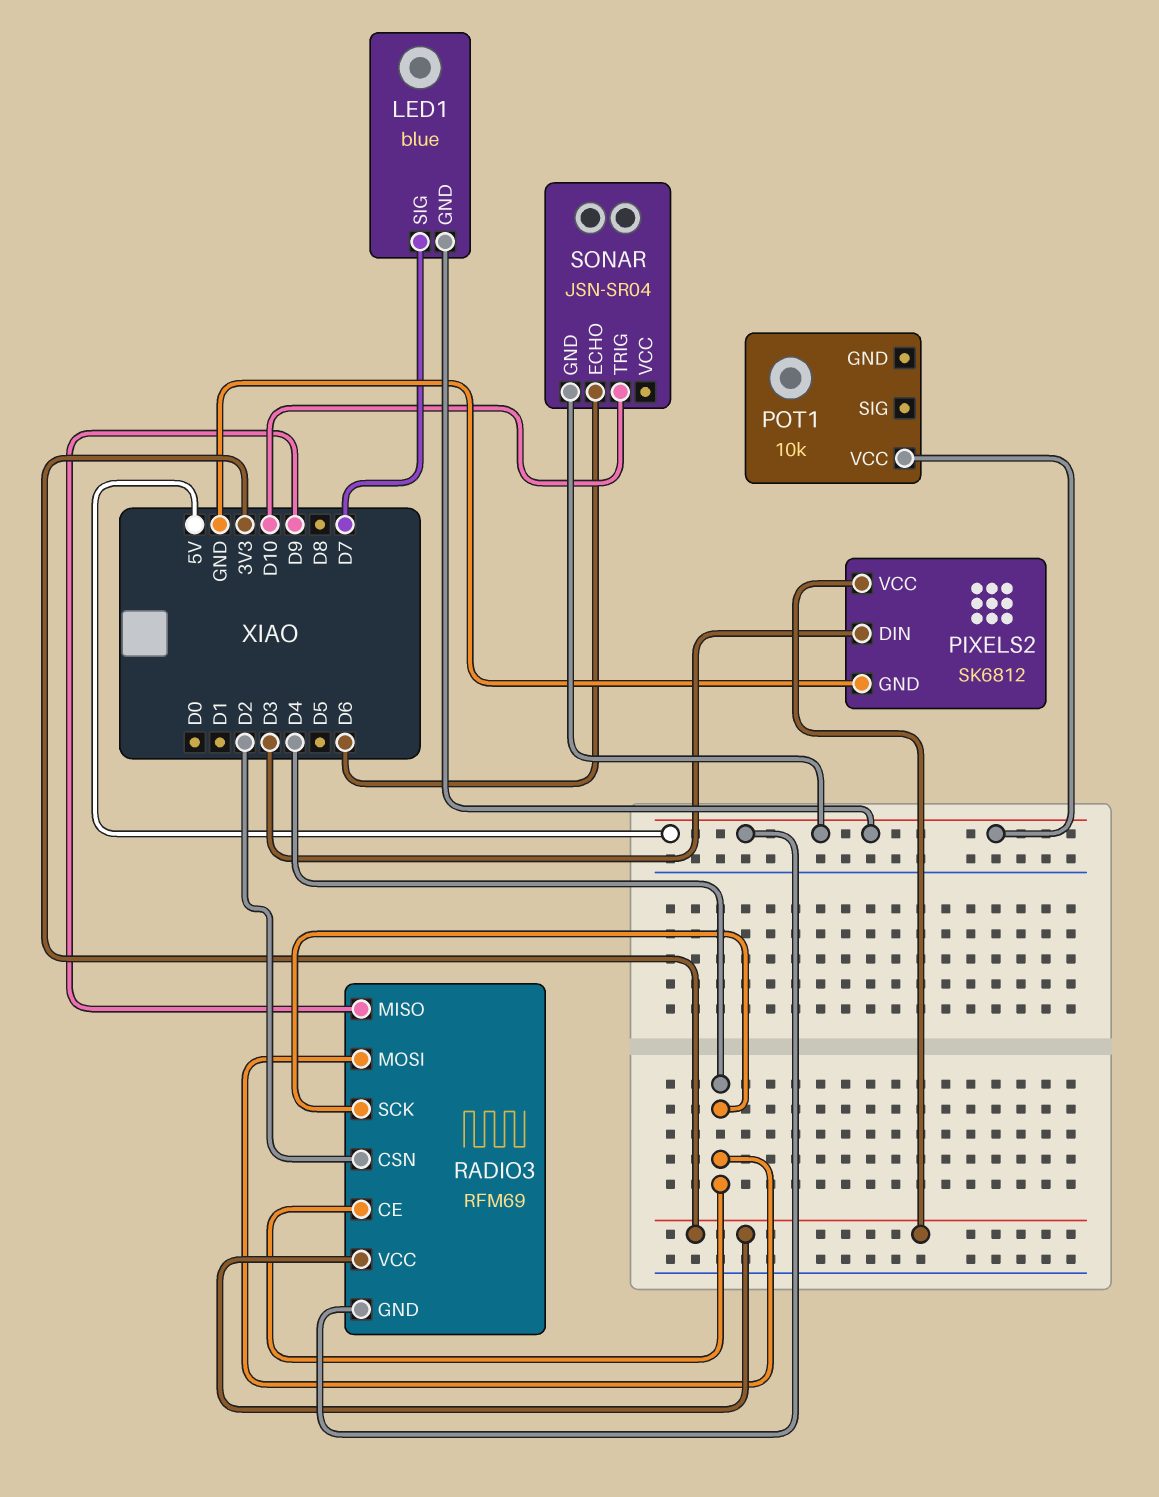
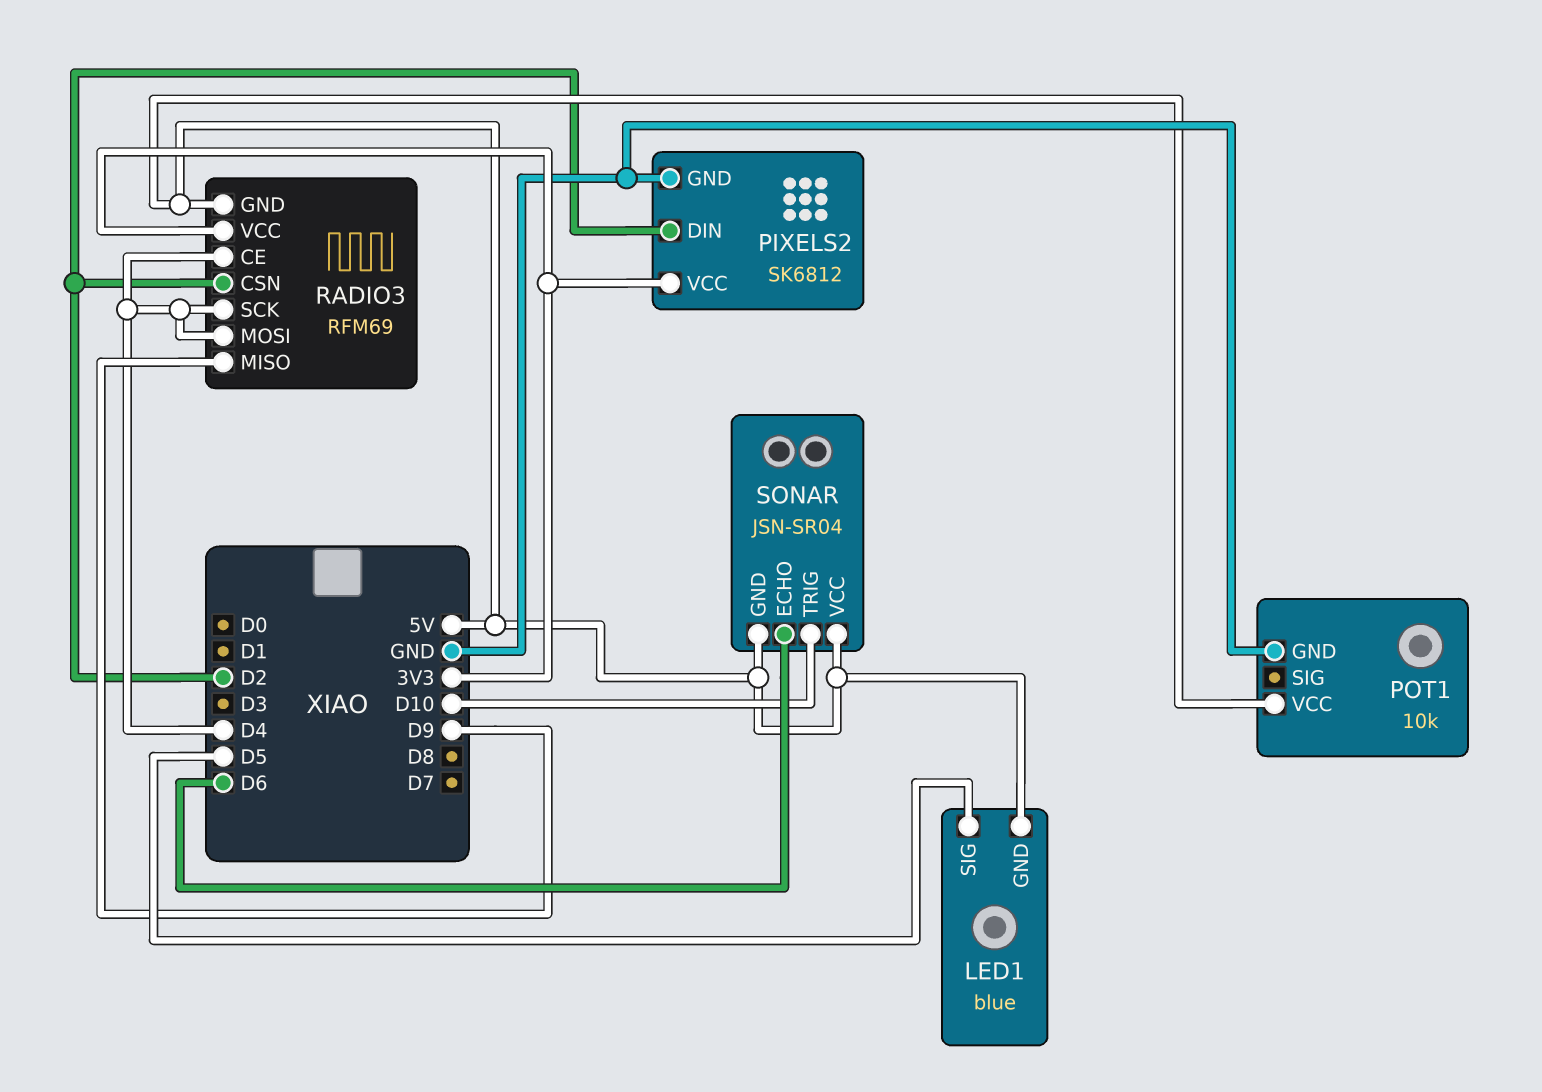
LED1 pin SIG: D7 -> D5
PIXELS2 pin DIN: D3 -> D2
POT1 pin GND: none -> GND
SONAR pin VCC: none -> 5V

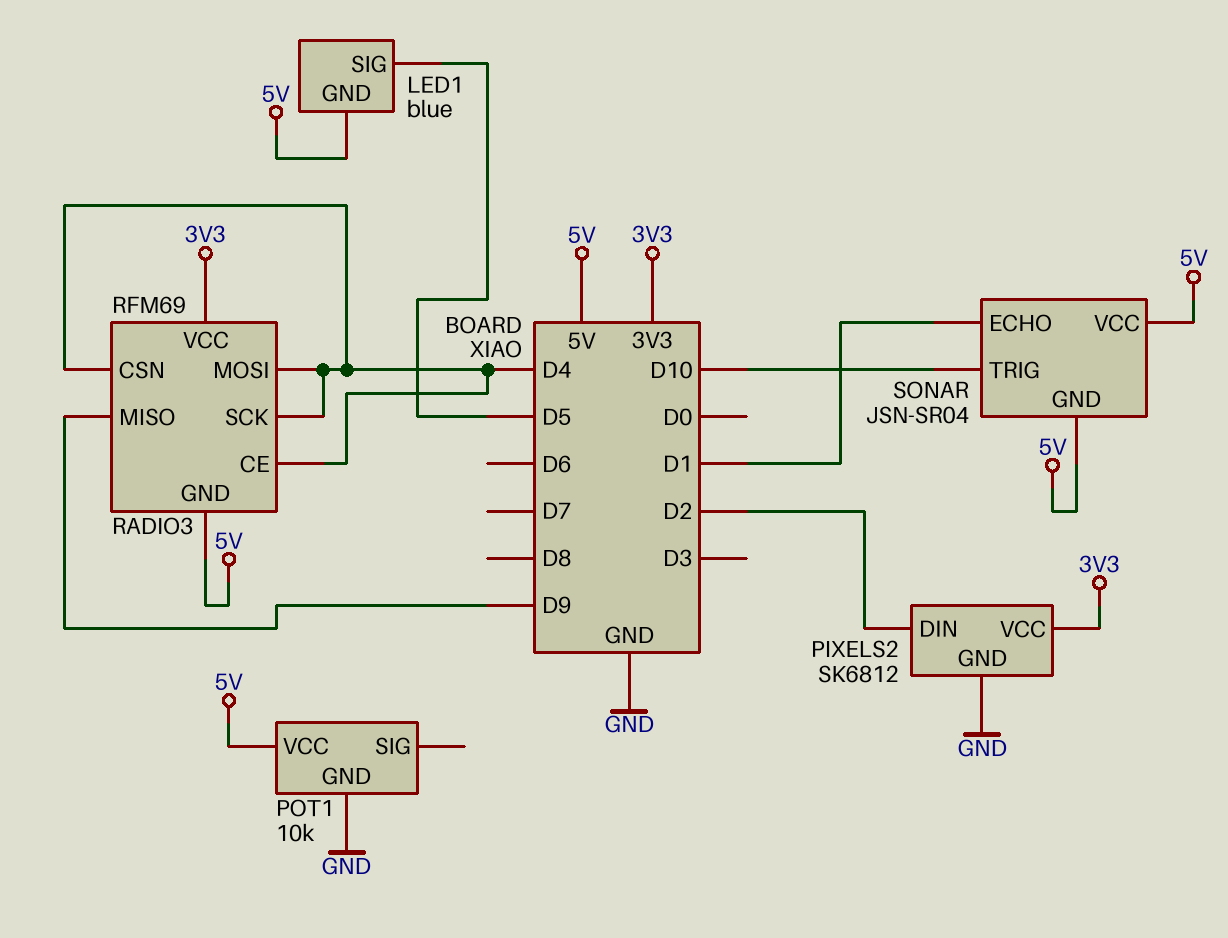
RADIO3 pin CSN: D2 -> D4
SONAR pin ECHO: D6 -> D1

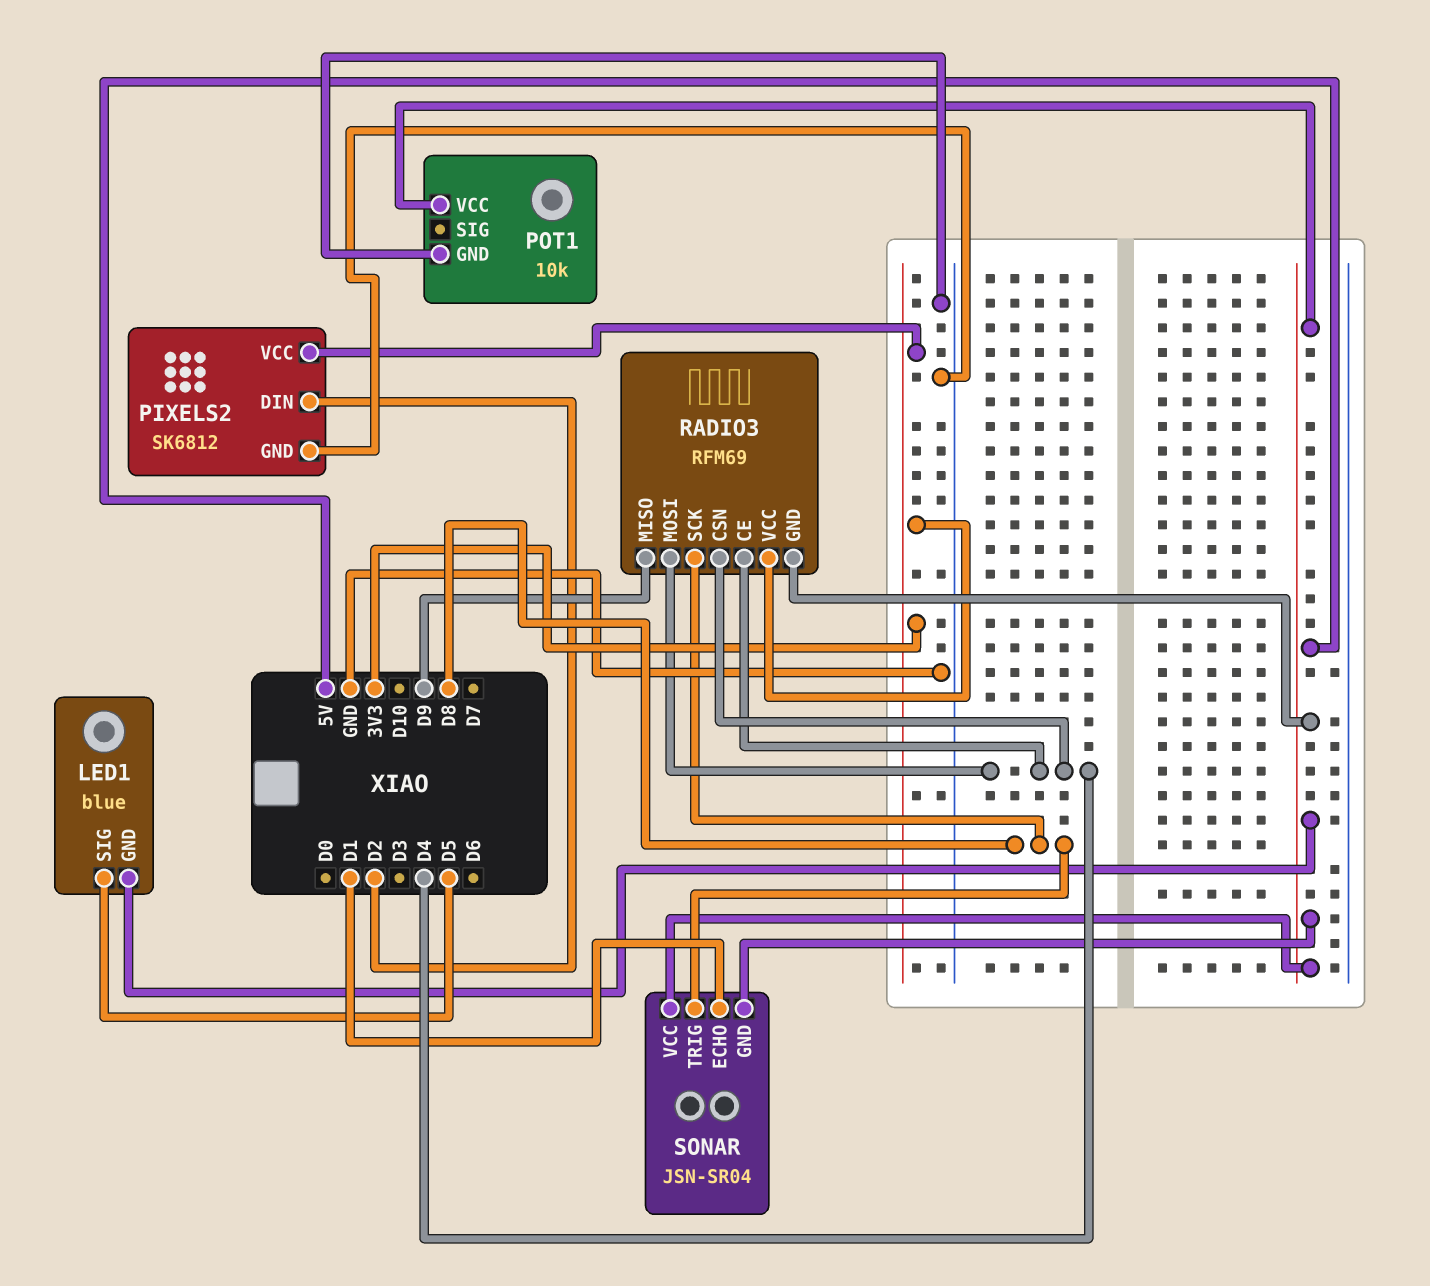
RADIO3 pin SCK: D4 -> D8
SONAR pin TRIG: D10 -> D8

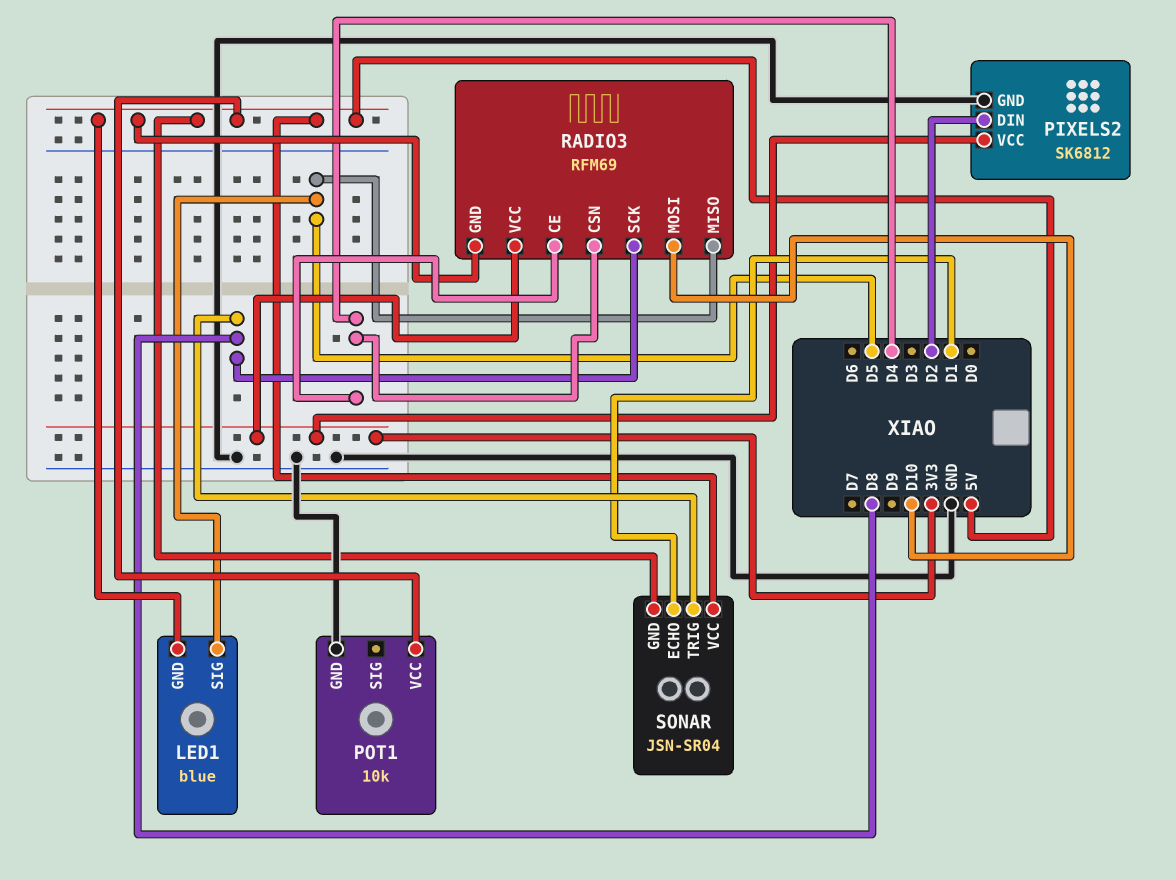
RADIO3 pin MISO: D9 -> D5
RADIO3 pin MOSI: D4 -> D10

